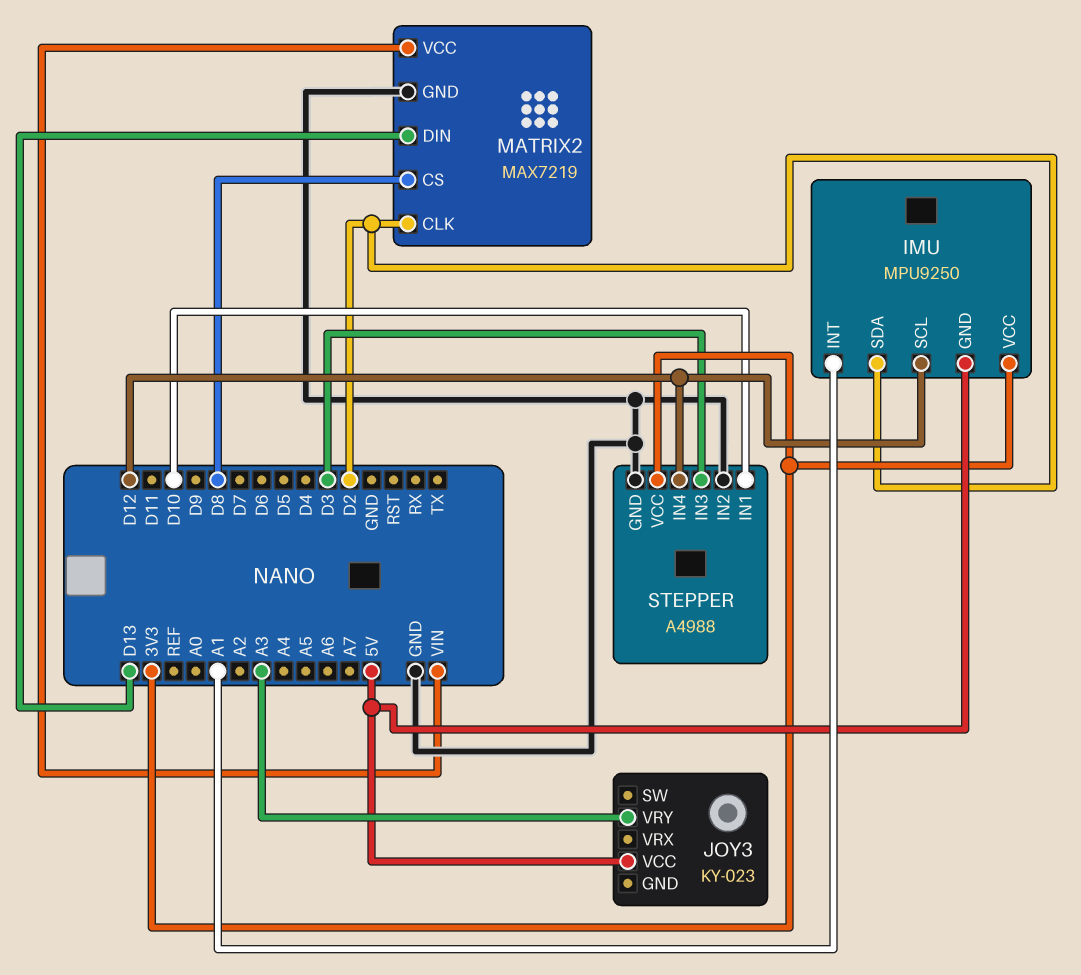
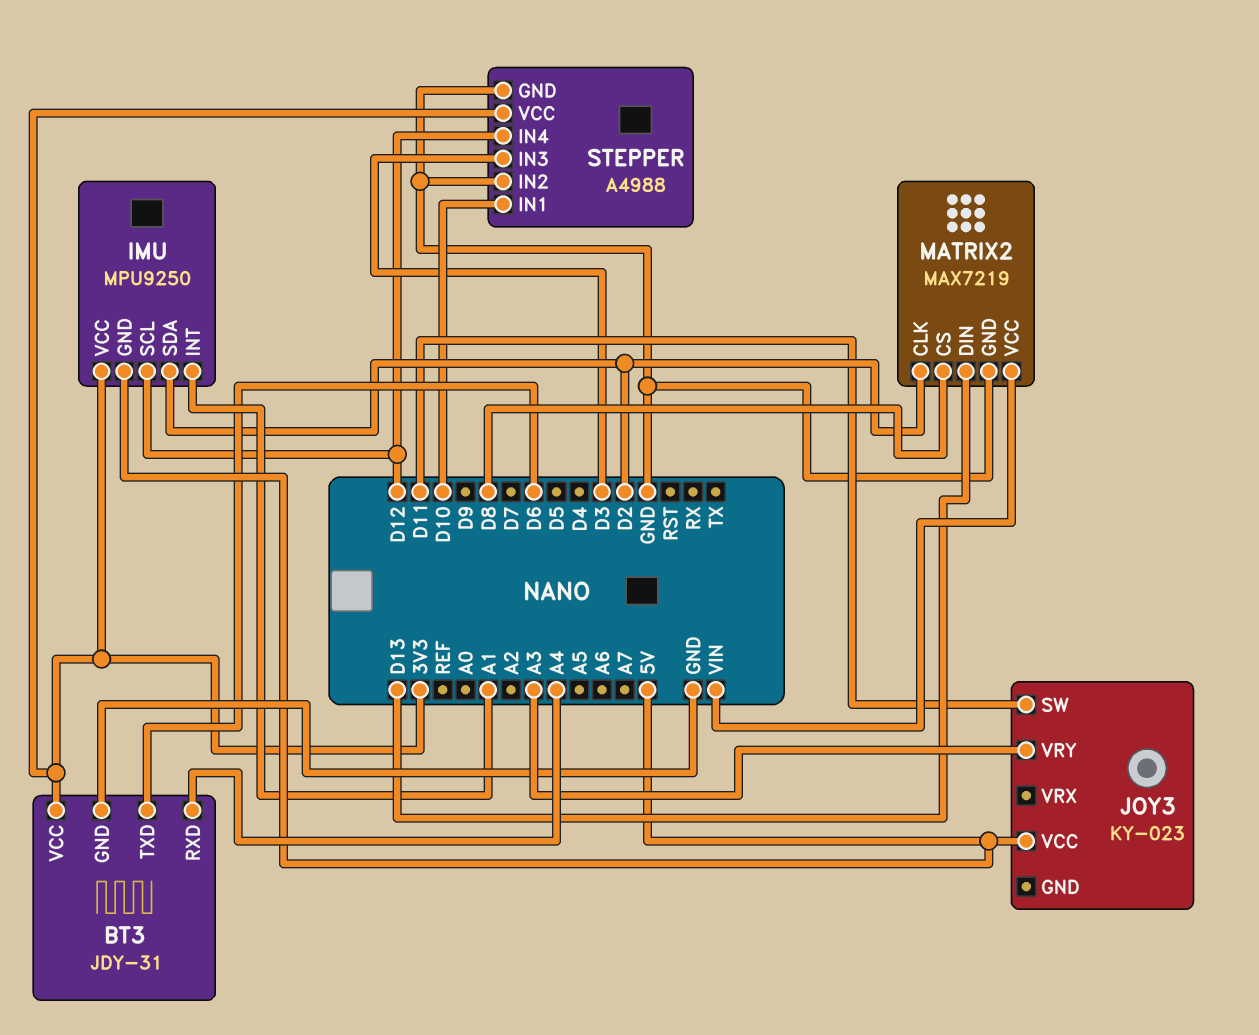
BT3: none -> JDY-31
BT3 pin GND: none -> GND
BT3 pin RXD: none -> A4
BT3 pin TXD: none -> D6
BT3 pin VCC: none -> 3V3
JOY3 pin SW: none -> D11

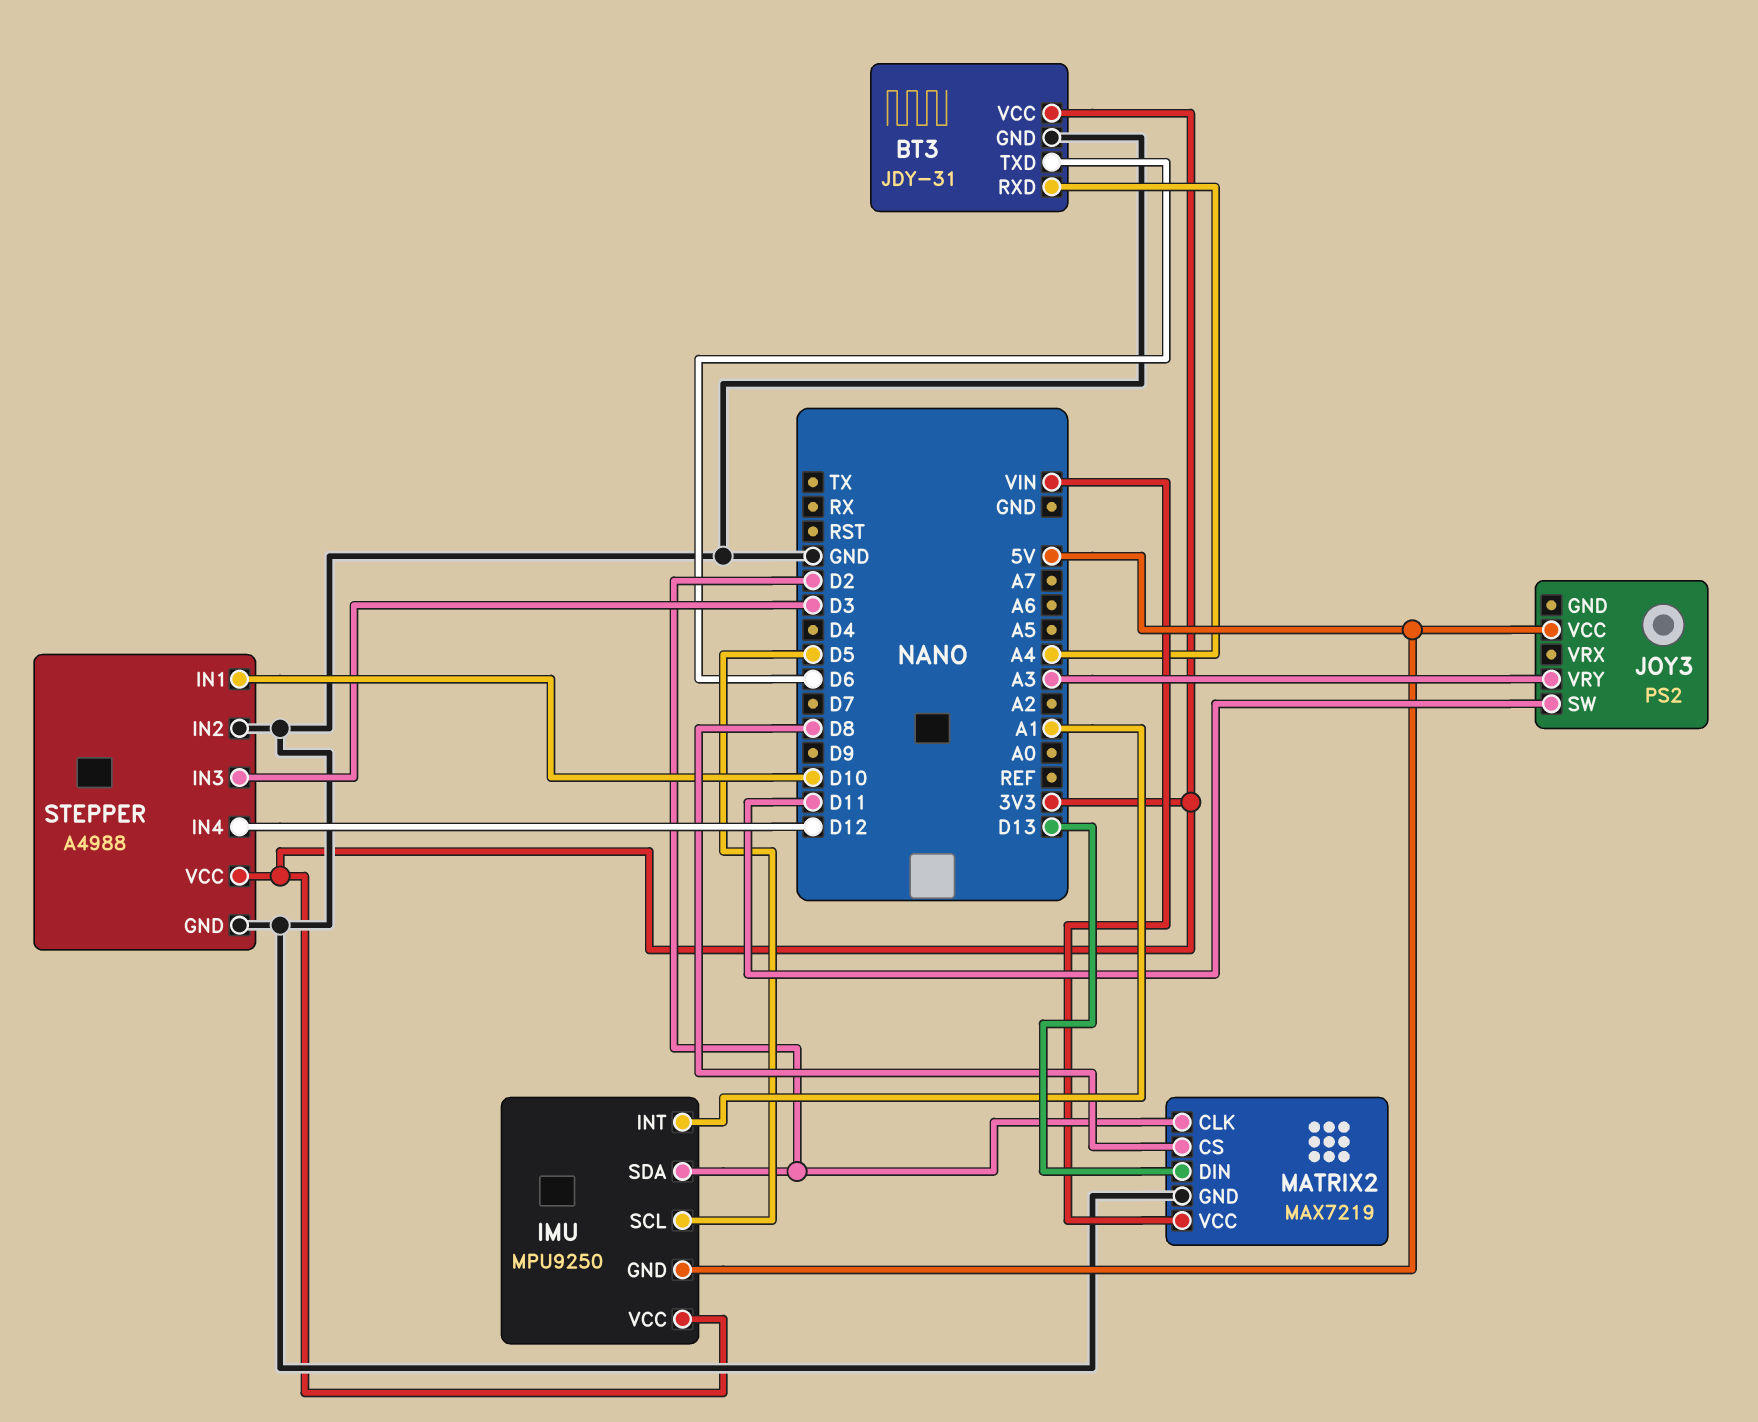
IMU pin SCL: D12 -> D5
JOY3: KY-023 -> PS2

